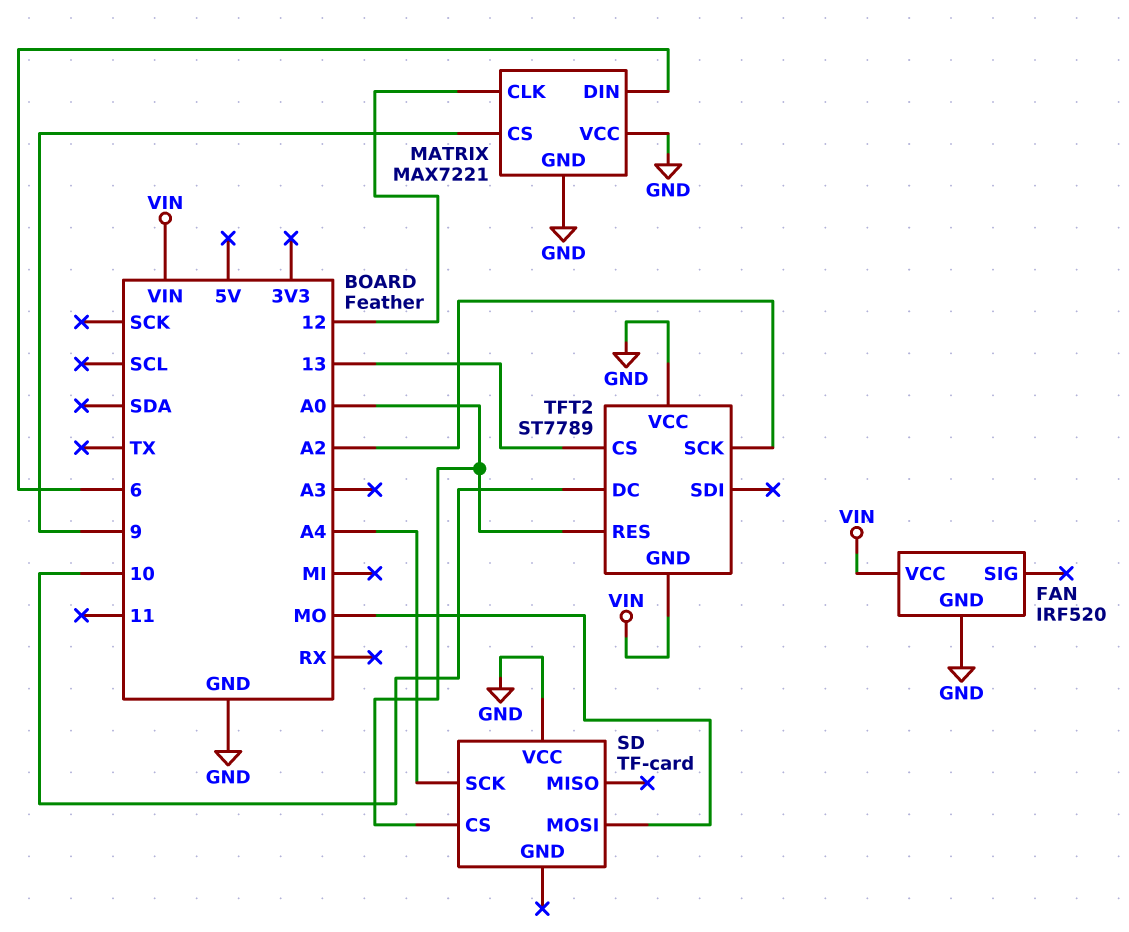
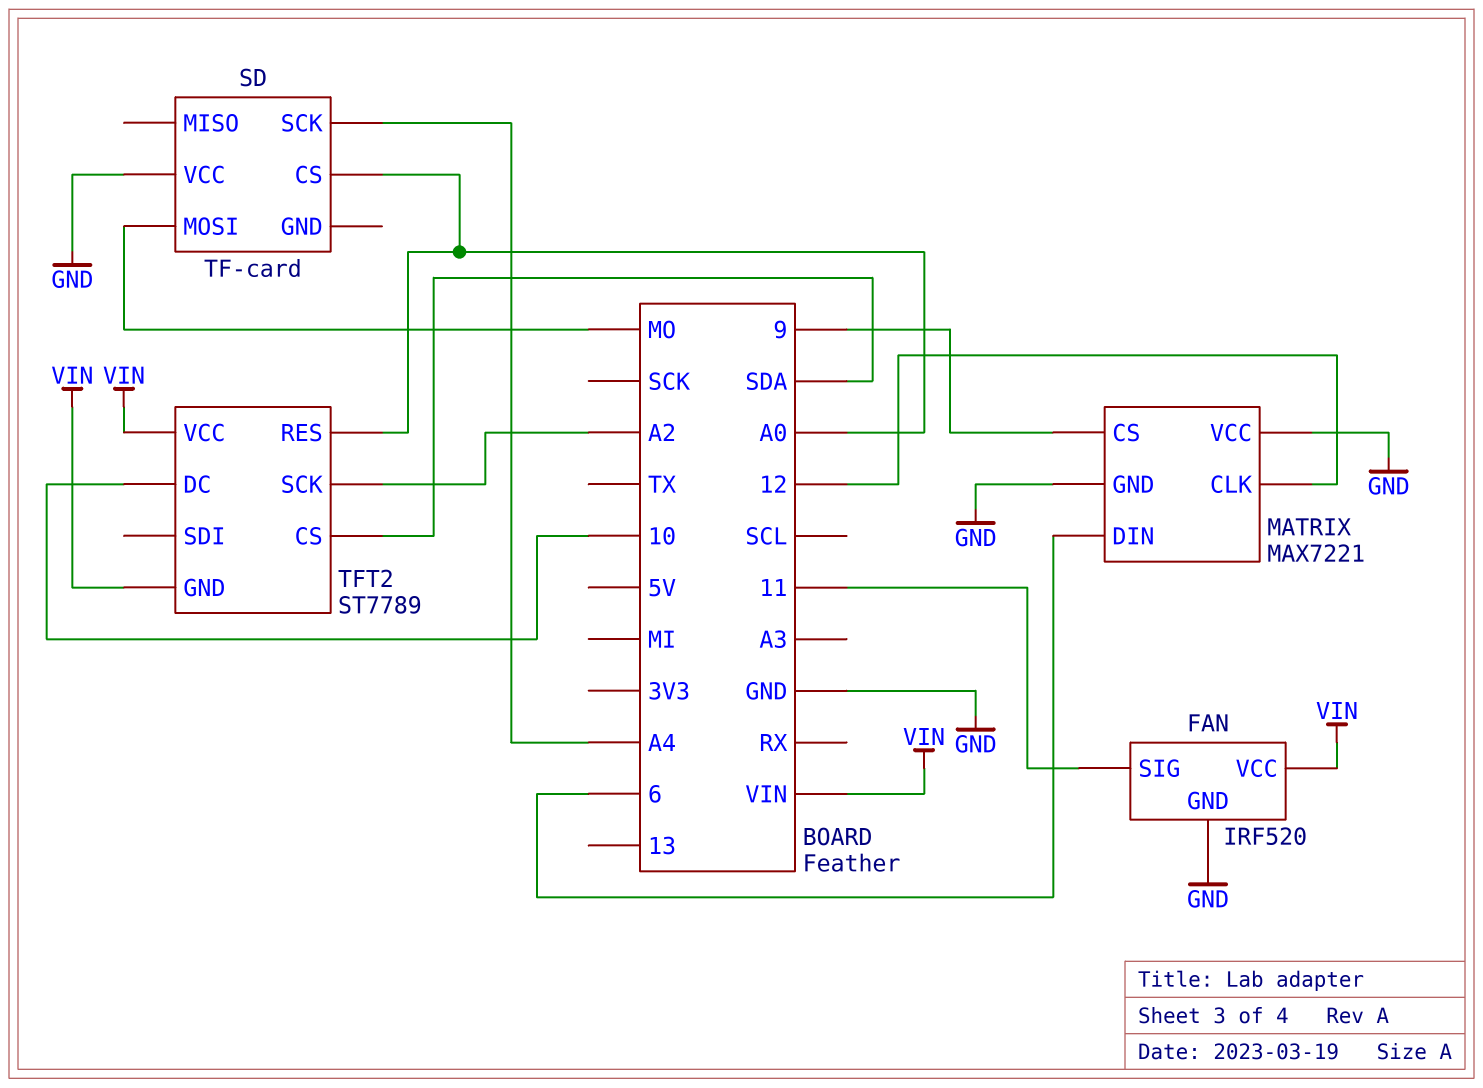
FAN pin SIG: none -> 11
TFT2 pin CS: 13 -> SDA
TFT2 pin VCC: GND -> VIN

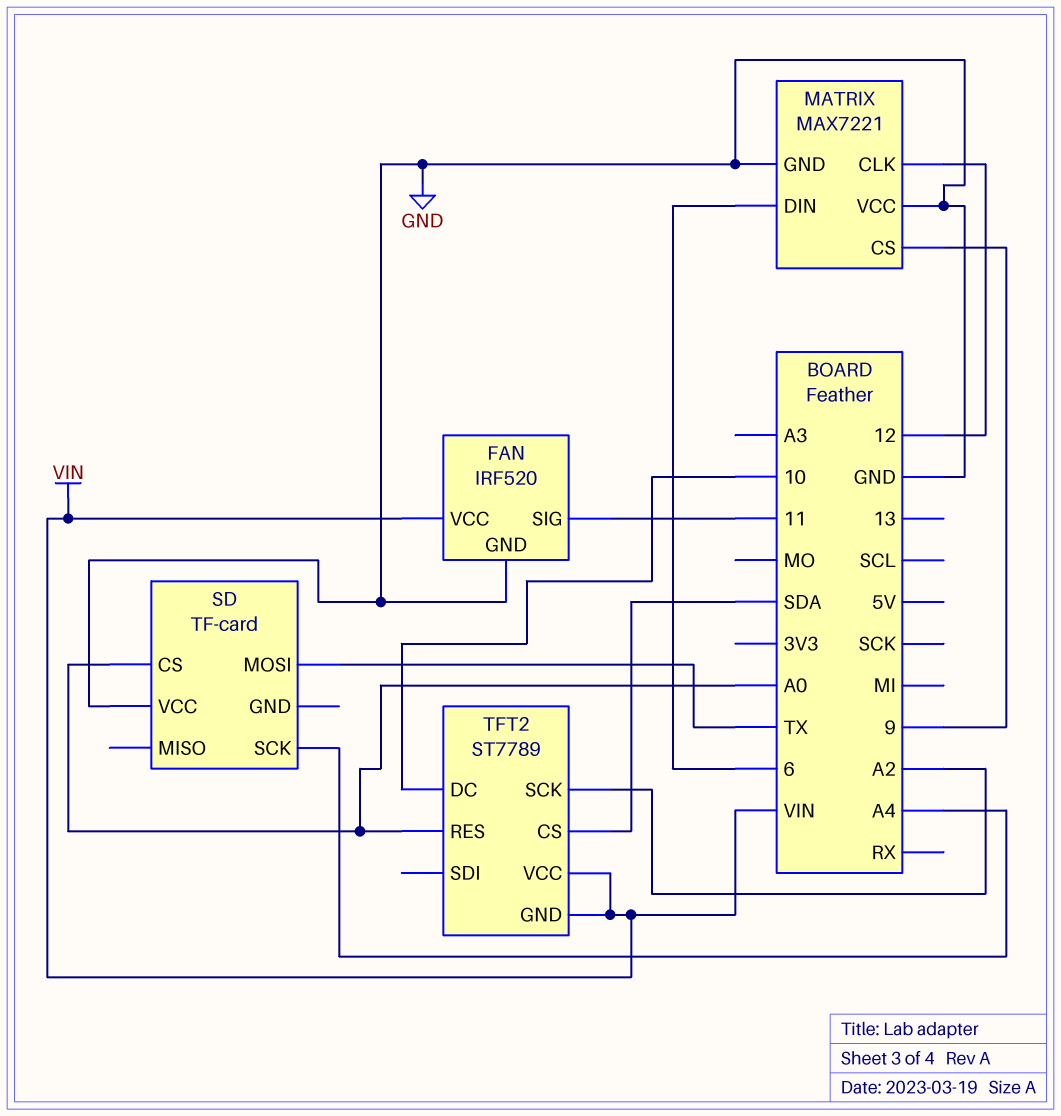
SD pin MOSI: MO -> TX

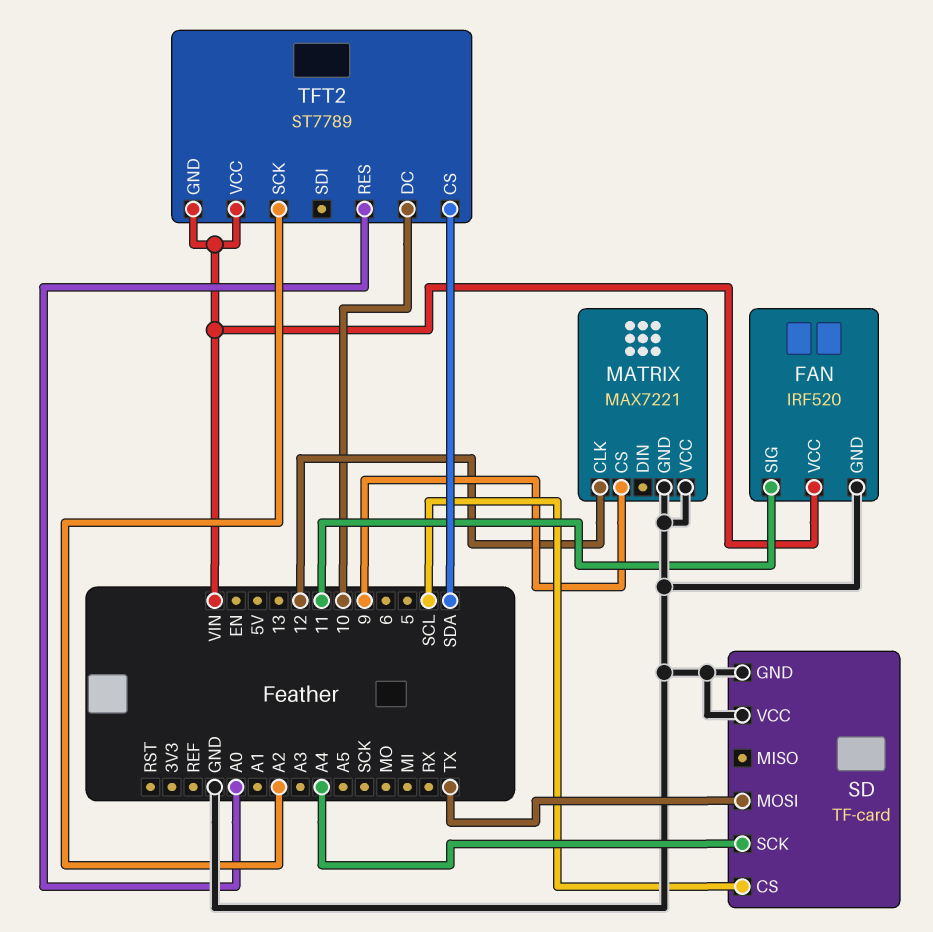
MATRIX pin DIN: 6 -> none
SD pin CS: A0 -> SCL
SD pin GND: none -> GND

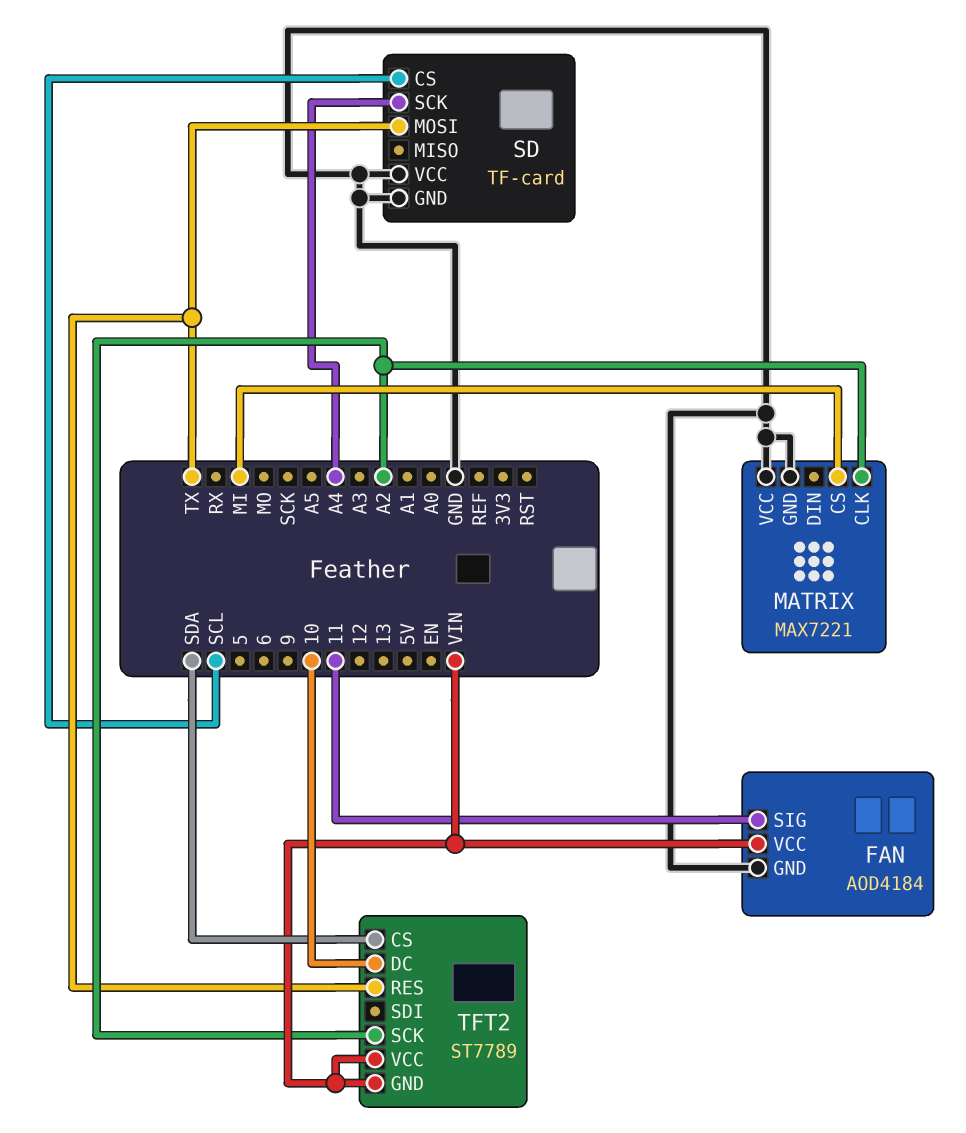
FAN: IRF520 -> AOD4184
MATRIX pin CLK: 12 -> A2
MATRIX pin CS: 9 -> MI
TFT2 pin RES: A0 -> TX

